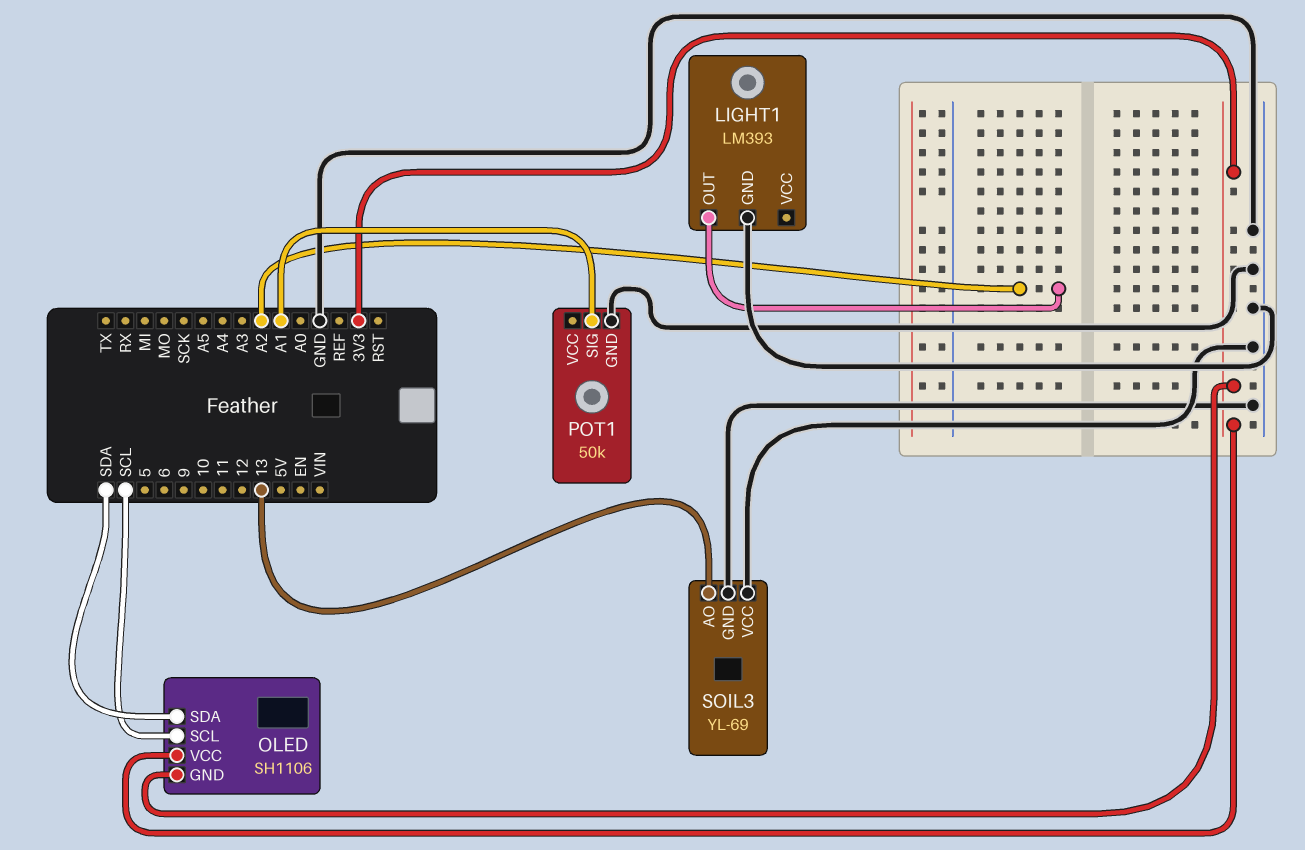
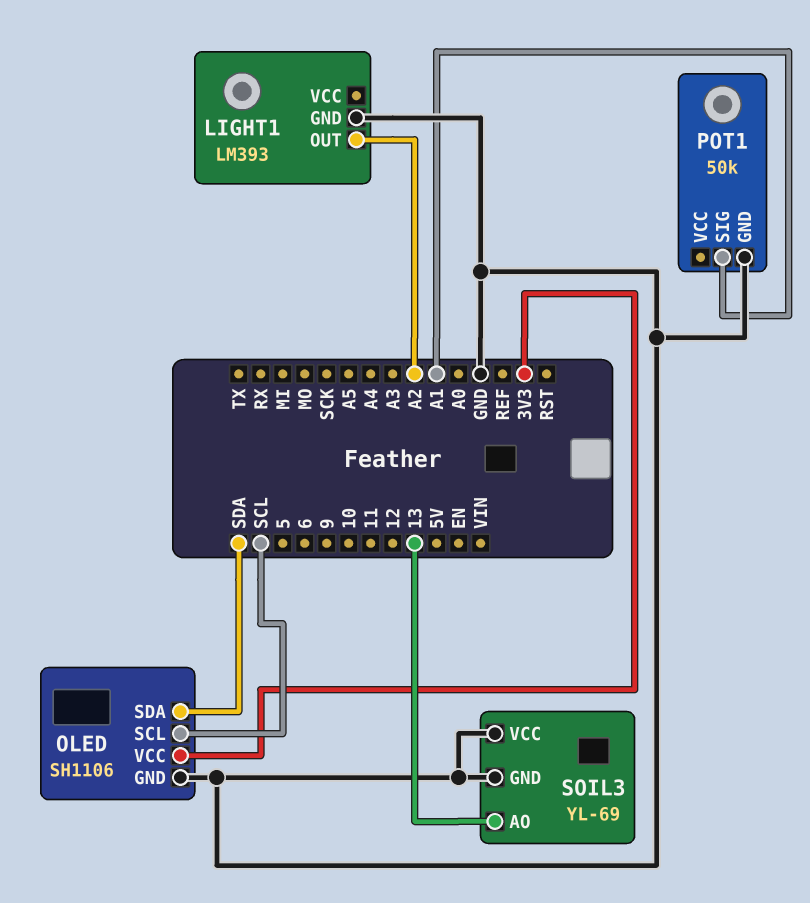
OLED pin GND: 3V3 -> GND

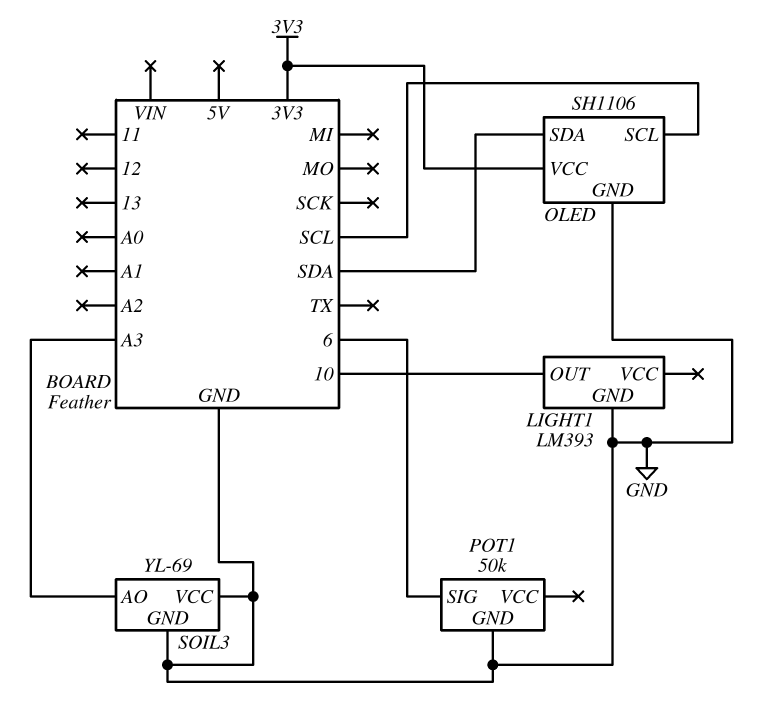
LIGHT1 pin OUT: A2 -> 10
POT1 pin SIG: A1 -> 6
SOIL3 pin AO: 13 -> A3

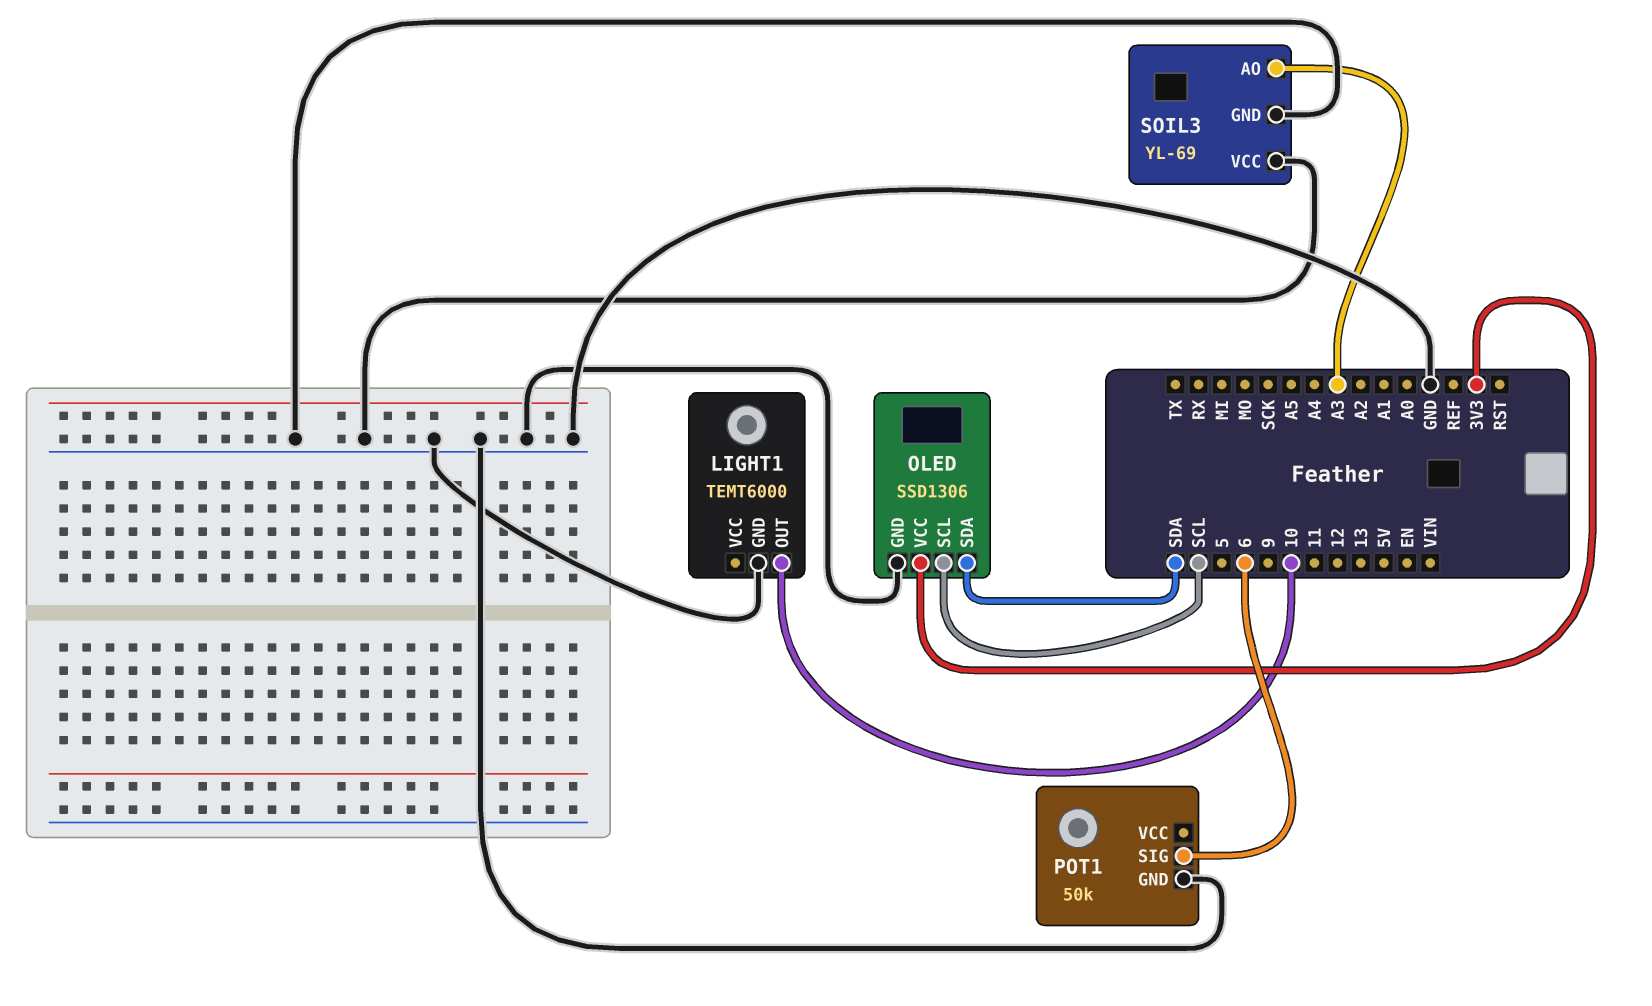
LIGHT1: LM393 -> TEMT6000
OLED: SH1106 -> SSD1306

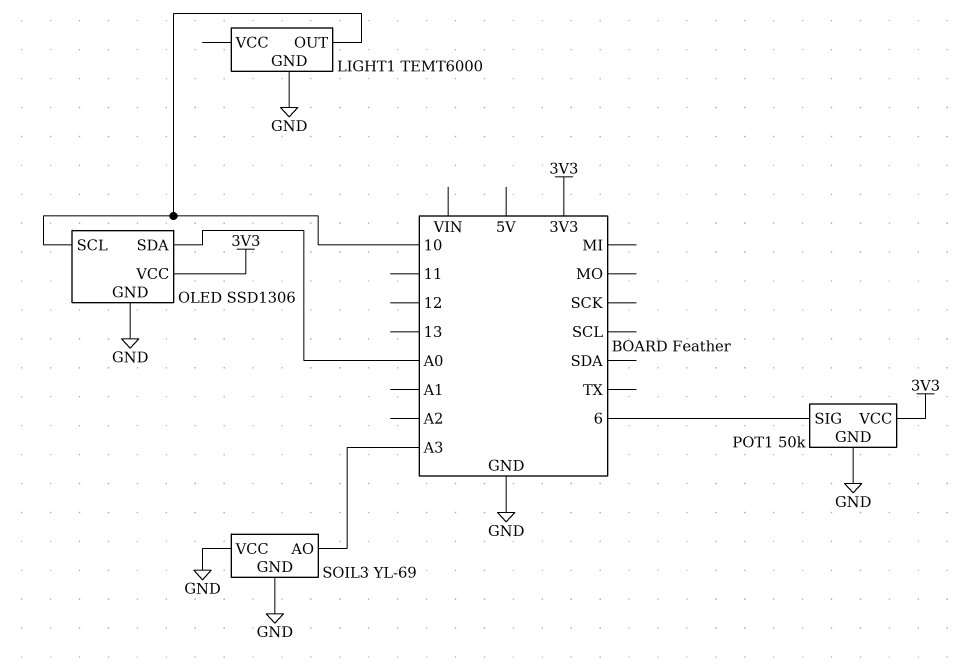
OLED pin SCL: SCL -> 10
OLED pin SDA: SDA -> A0
POT1 pin VCC: none -> 3V3

